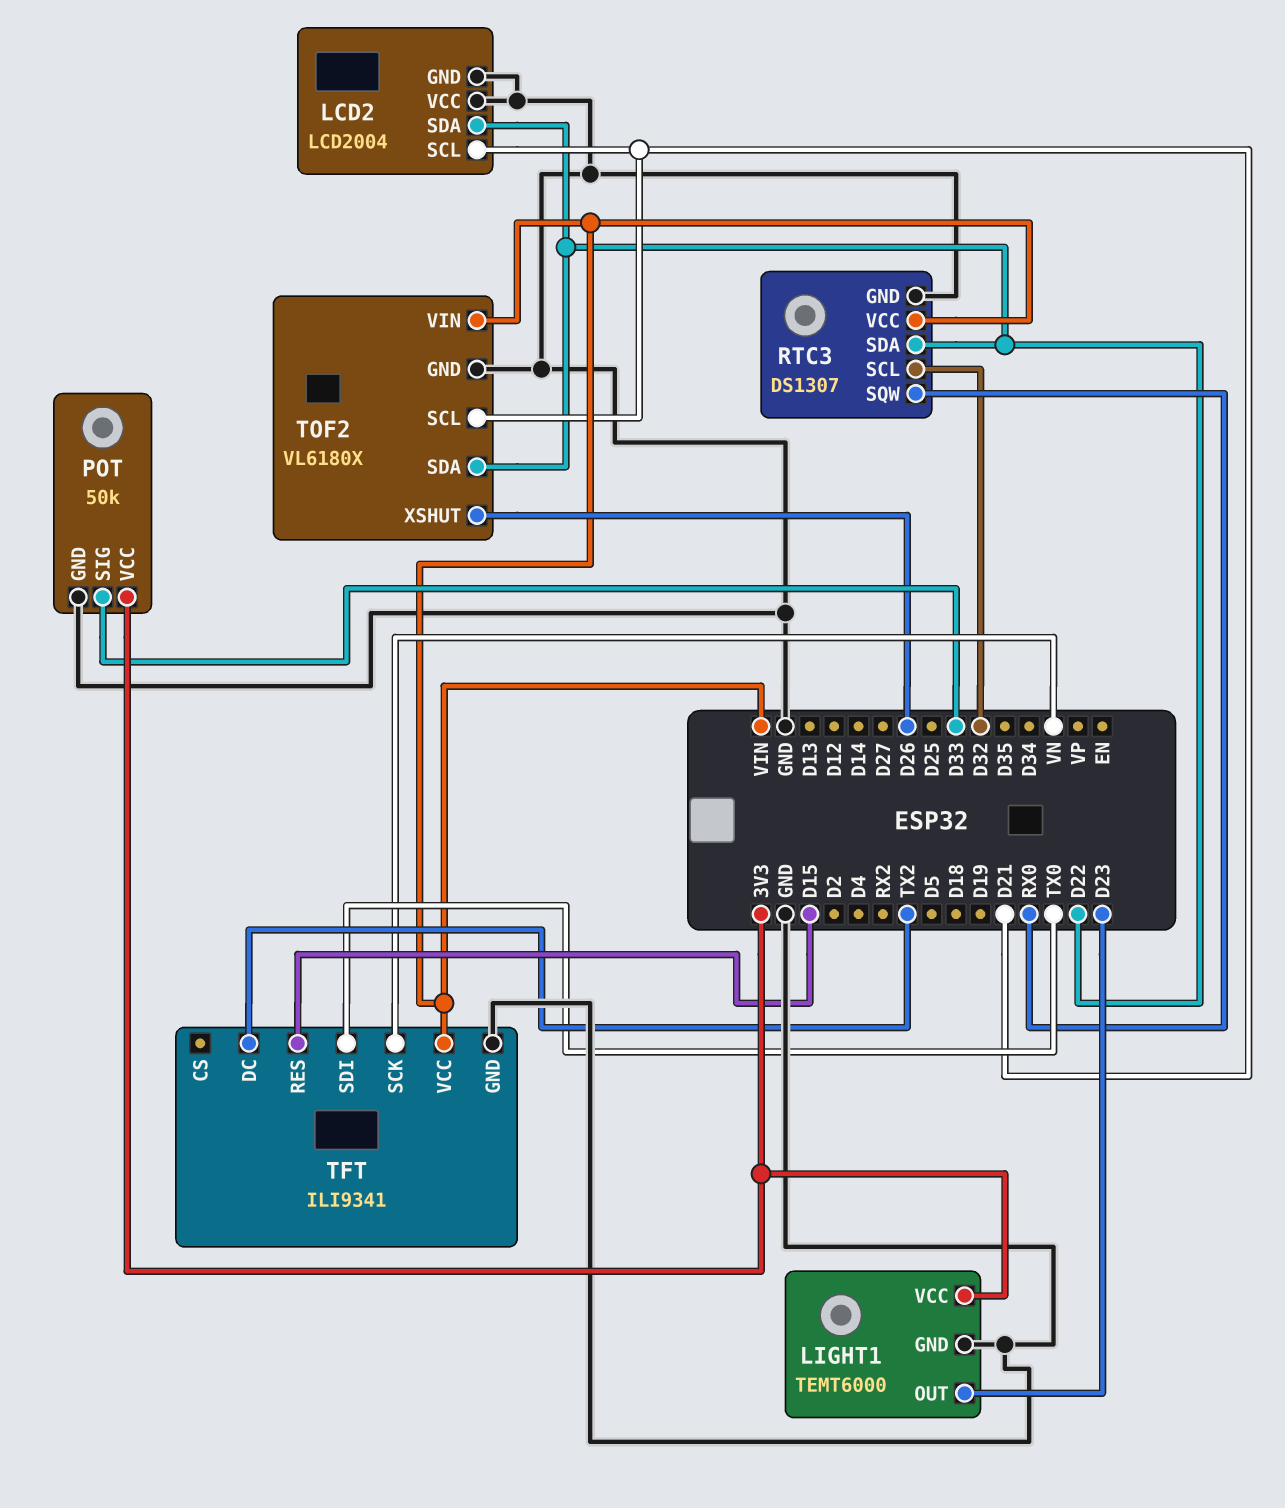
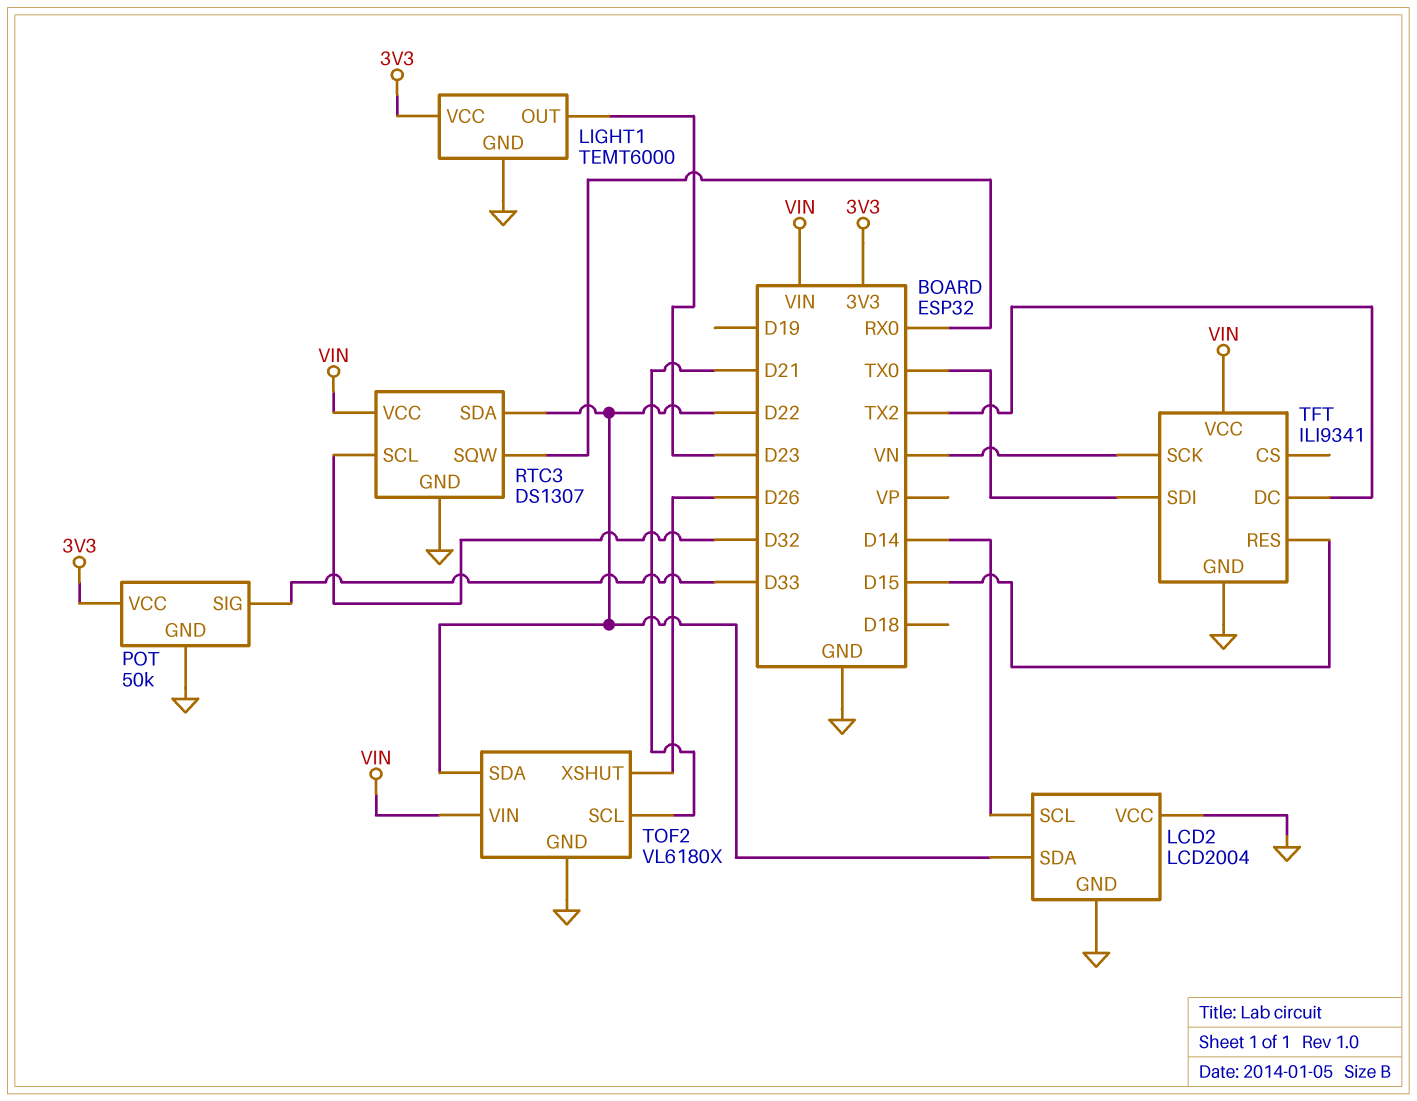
LCD2 pin SCL: D21 -> D14

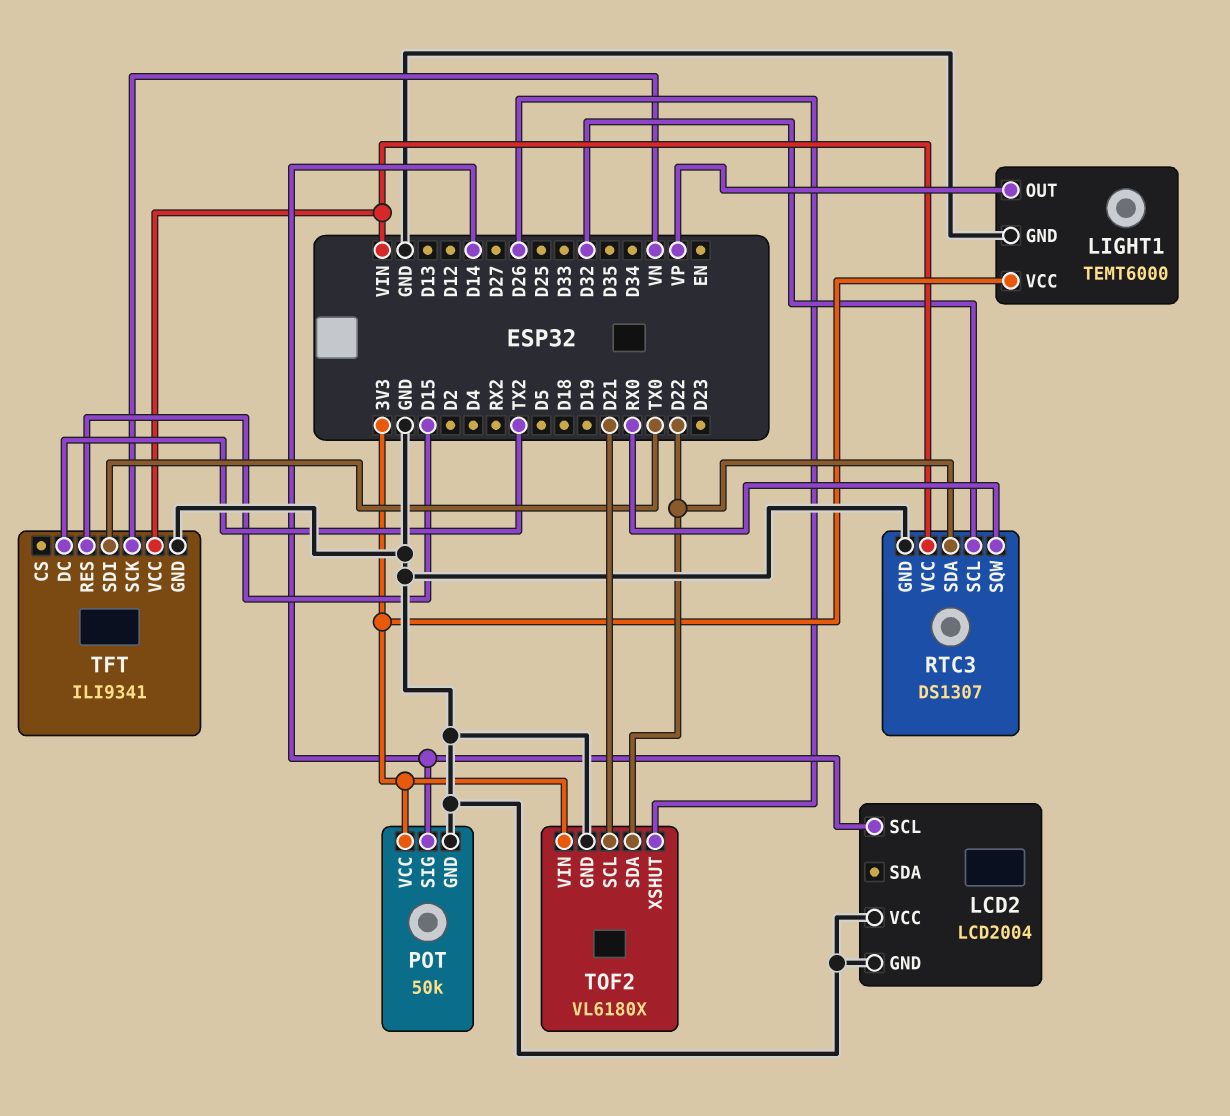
LCD2 pin SDA: D22 -> none
LIGHT1 pin OUT: D23 -> VP
POT pin SIG: D33 -> D14
TOF2 pin VIN: VIN -> 3V3

